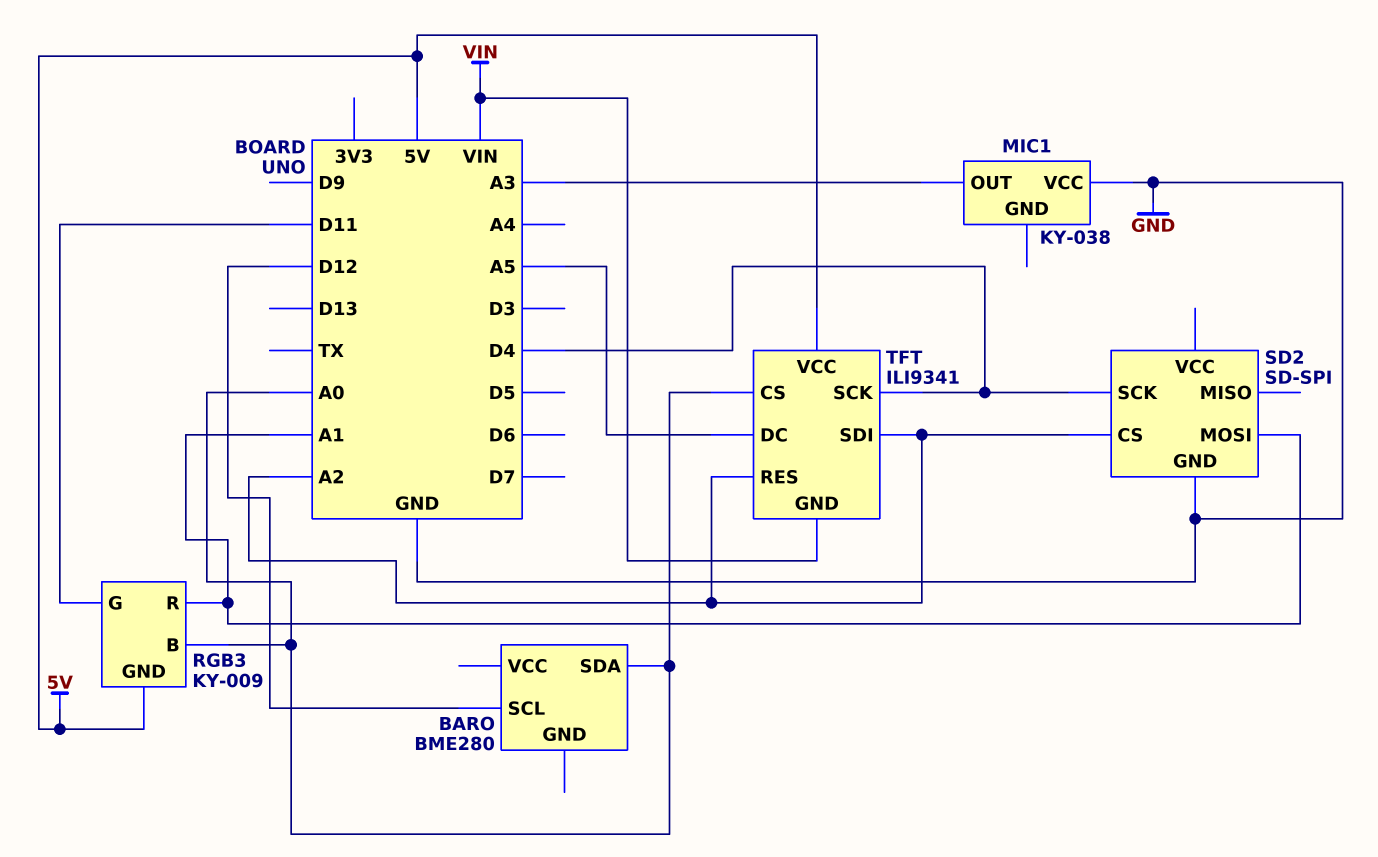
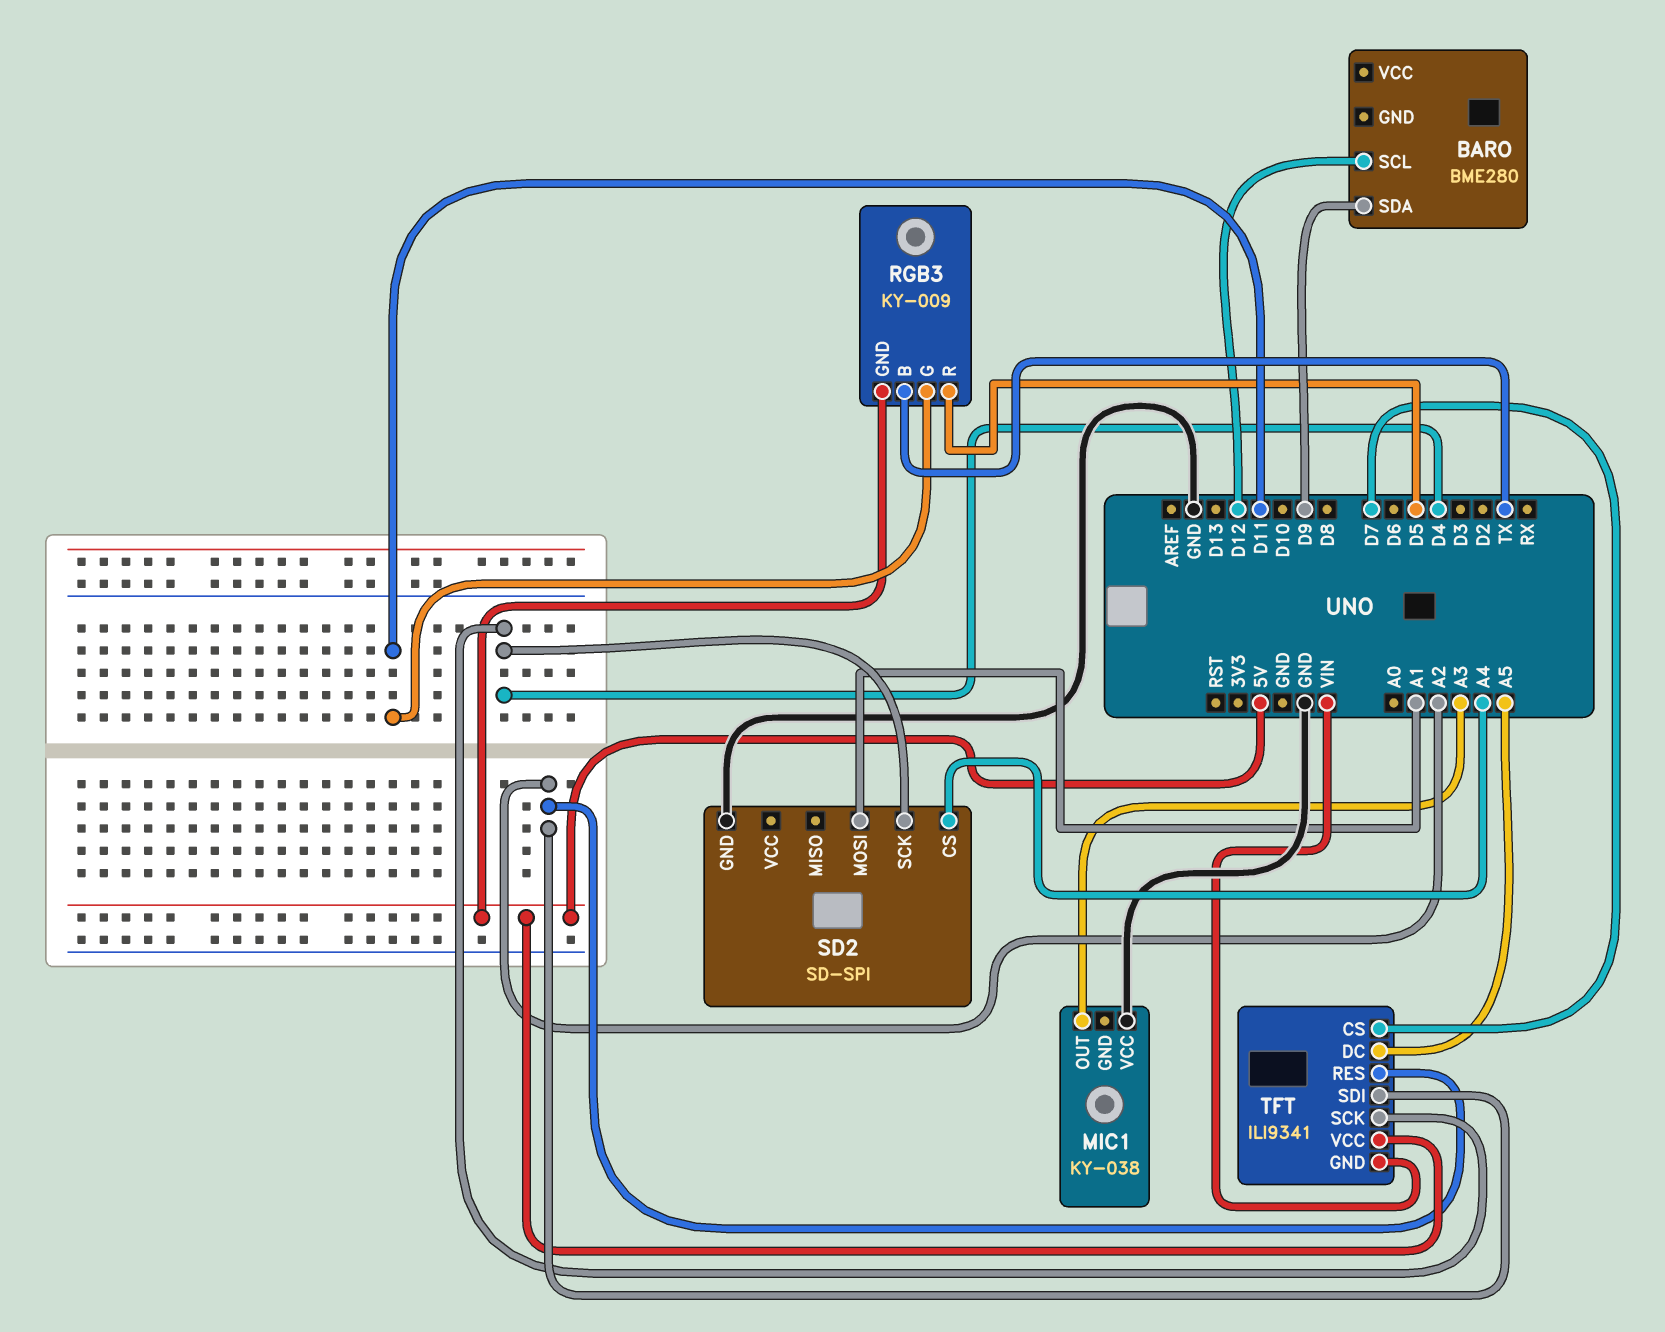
BARO pin SDA: A0 -> D9
RGB3 pin B: A0 -> TX
RGB3 pin R: A1 -> D5
SD2 pin CS: A2 -> A4
TFT pin CS: A0 -> D7

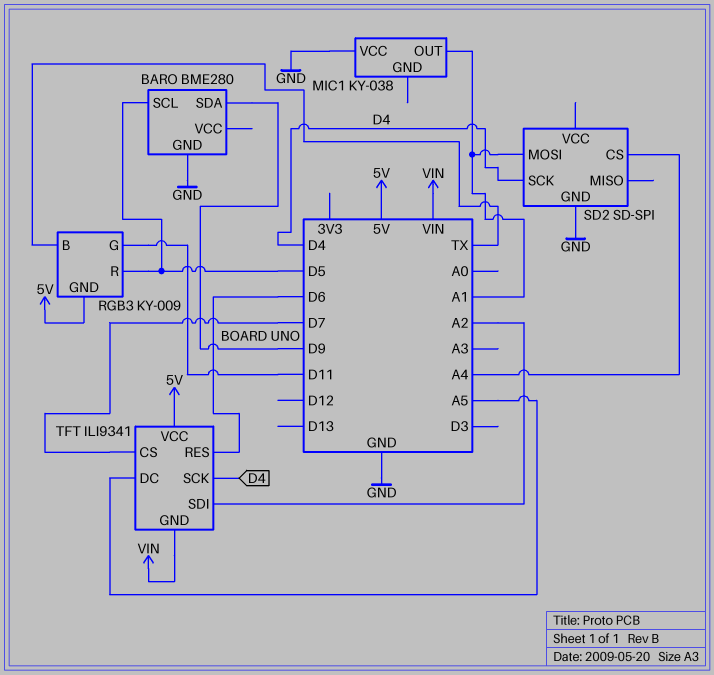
BARO pin GND: none -> GND
BARO pin SCL: D12 -> D5
MIC1 pin OUT: A3 -> A1
TFT pin RES: A2 -> D6

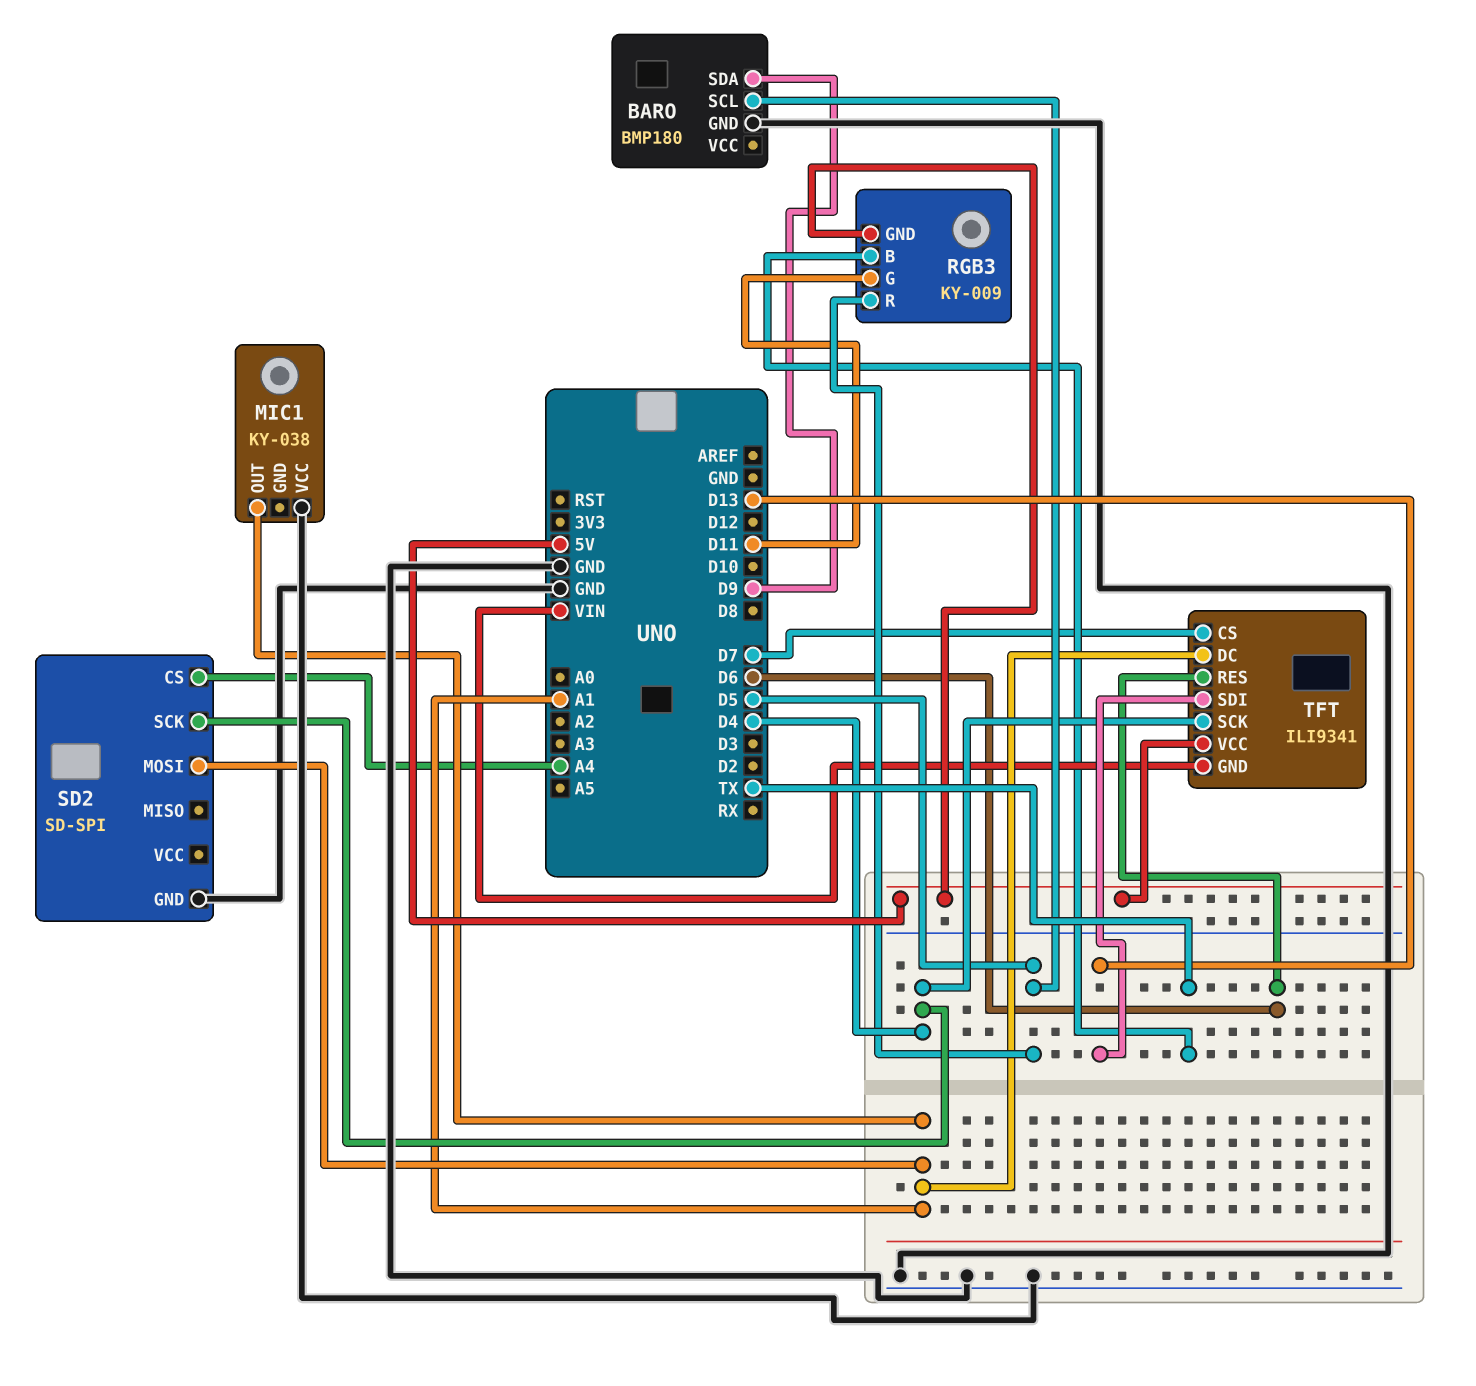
BARO: BME280 -> BMP180
TFT pin DC: A5 -> A1
TFT pin SDI: A2 -> D13

